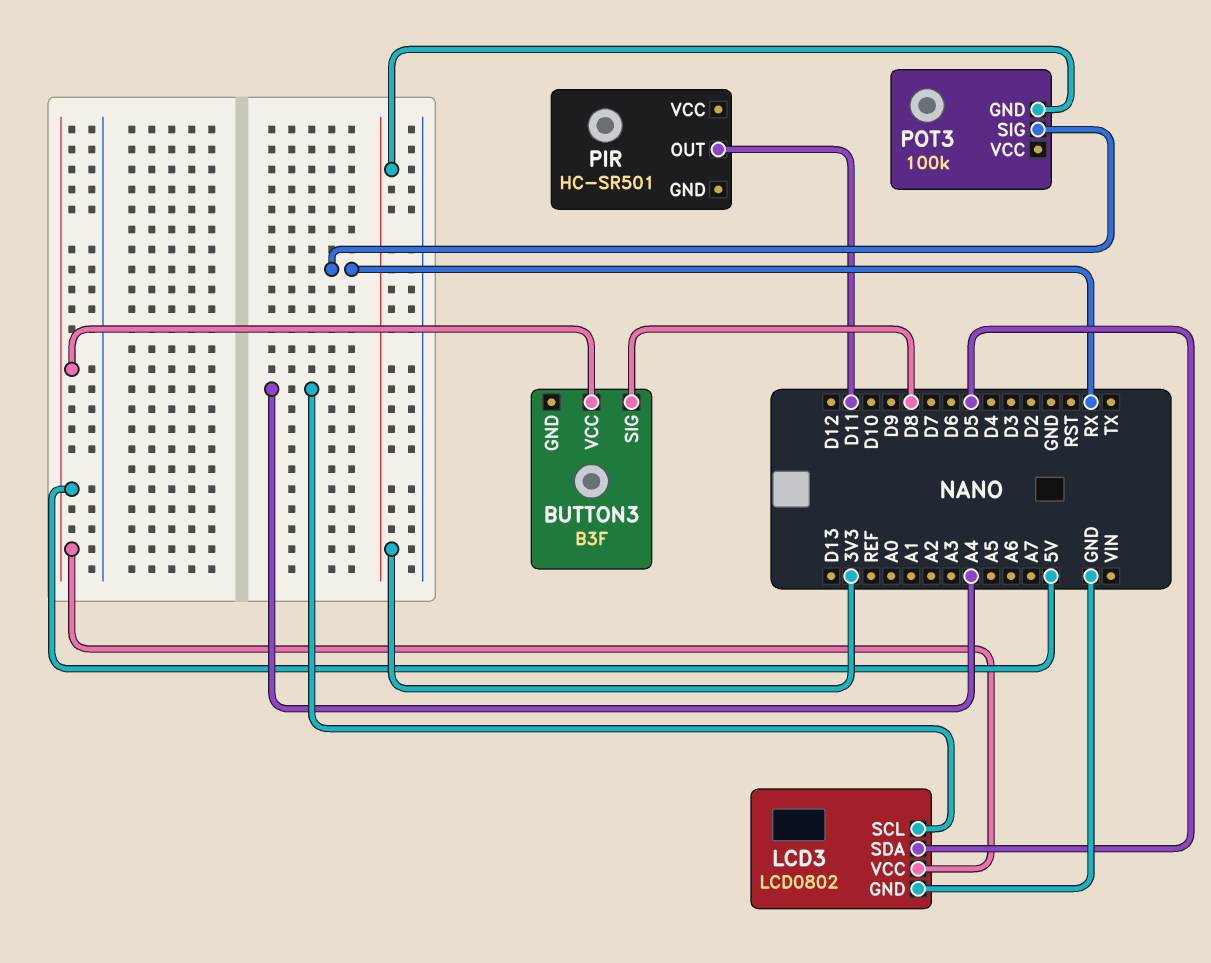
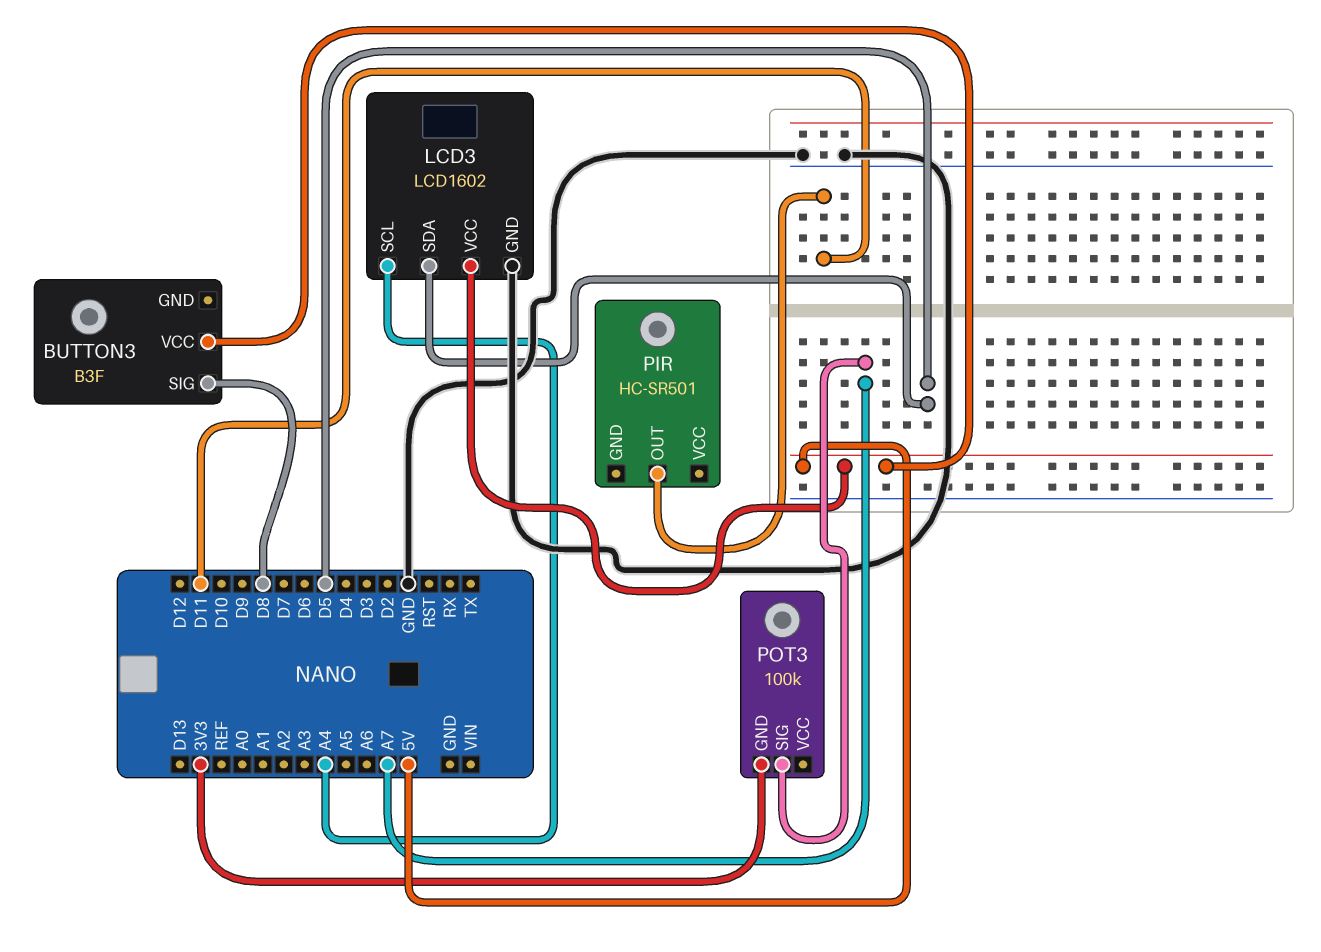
LCD3: LCD0802 -> LCD1602
POT3 pin SIG: RX -> A7

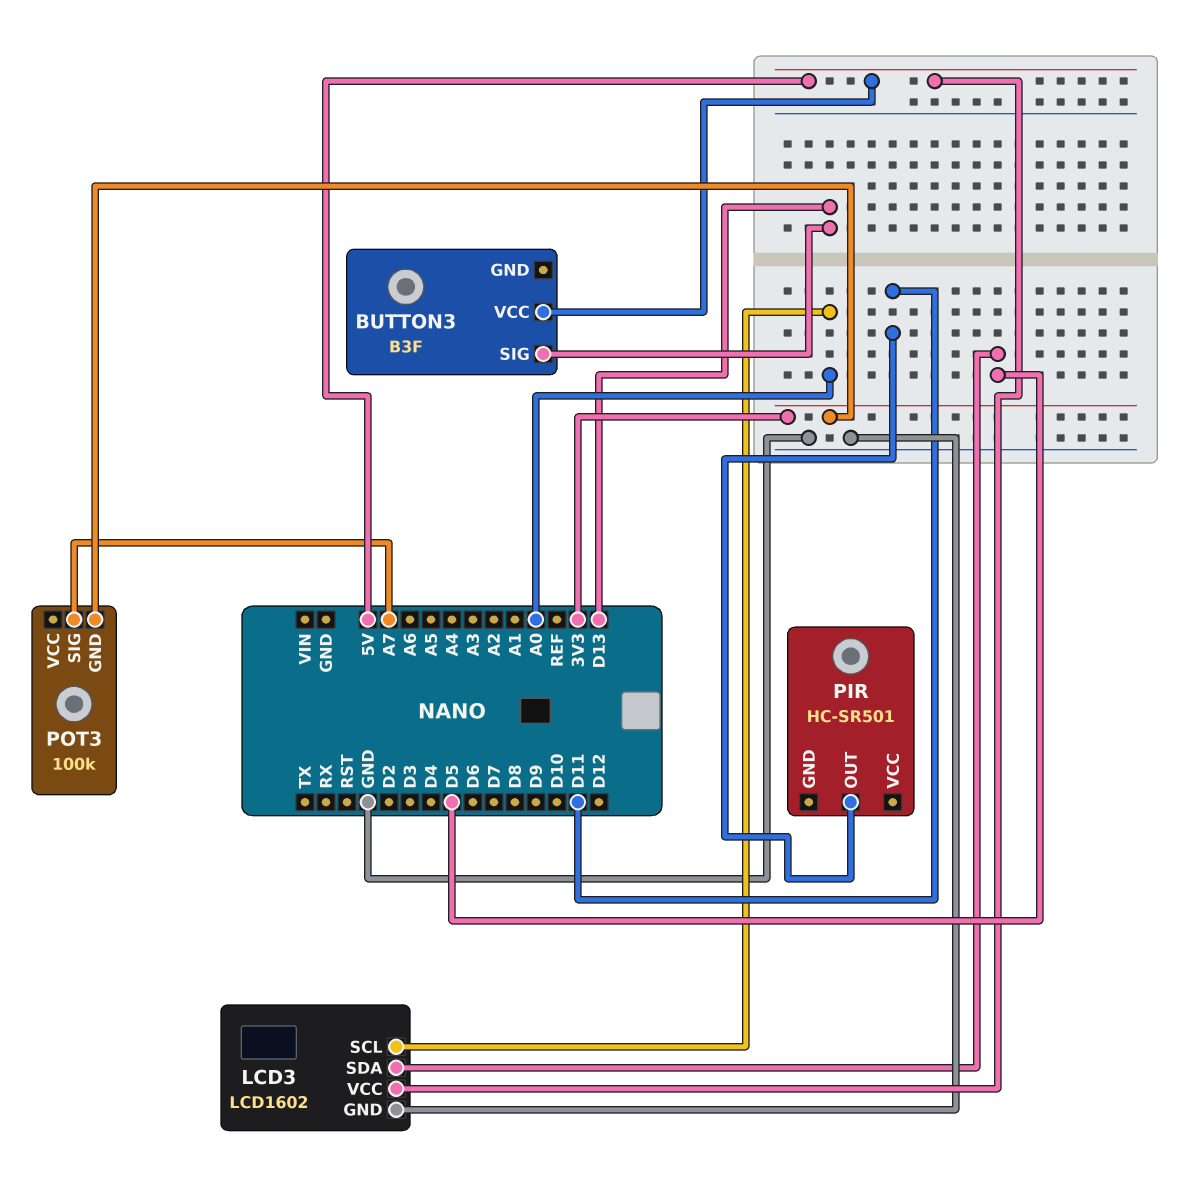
BUTTON3 pin SIG: D8 -> D13
LCD3 pin SCL: A4 -> A0

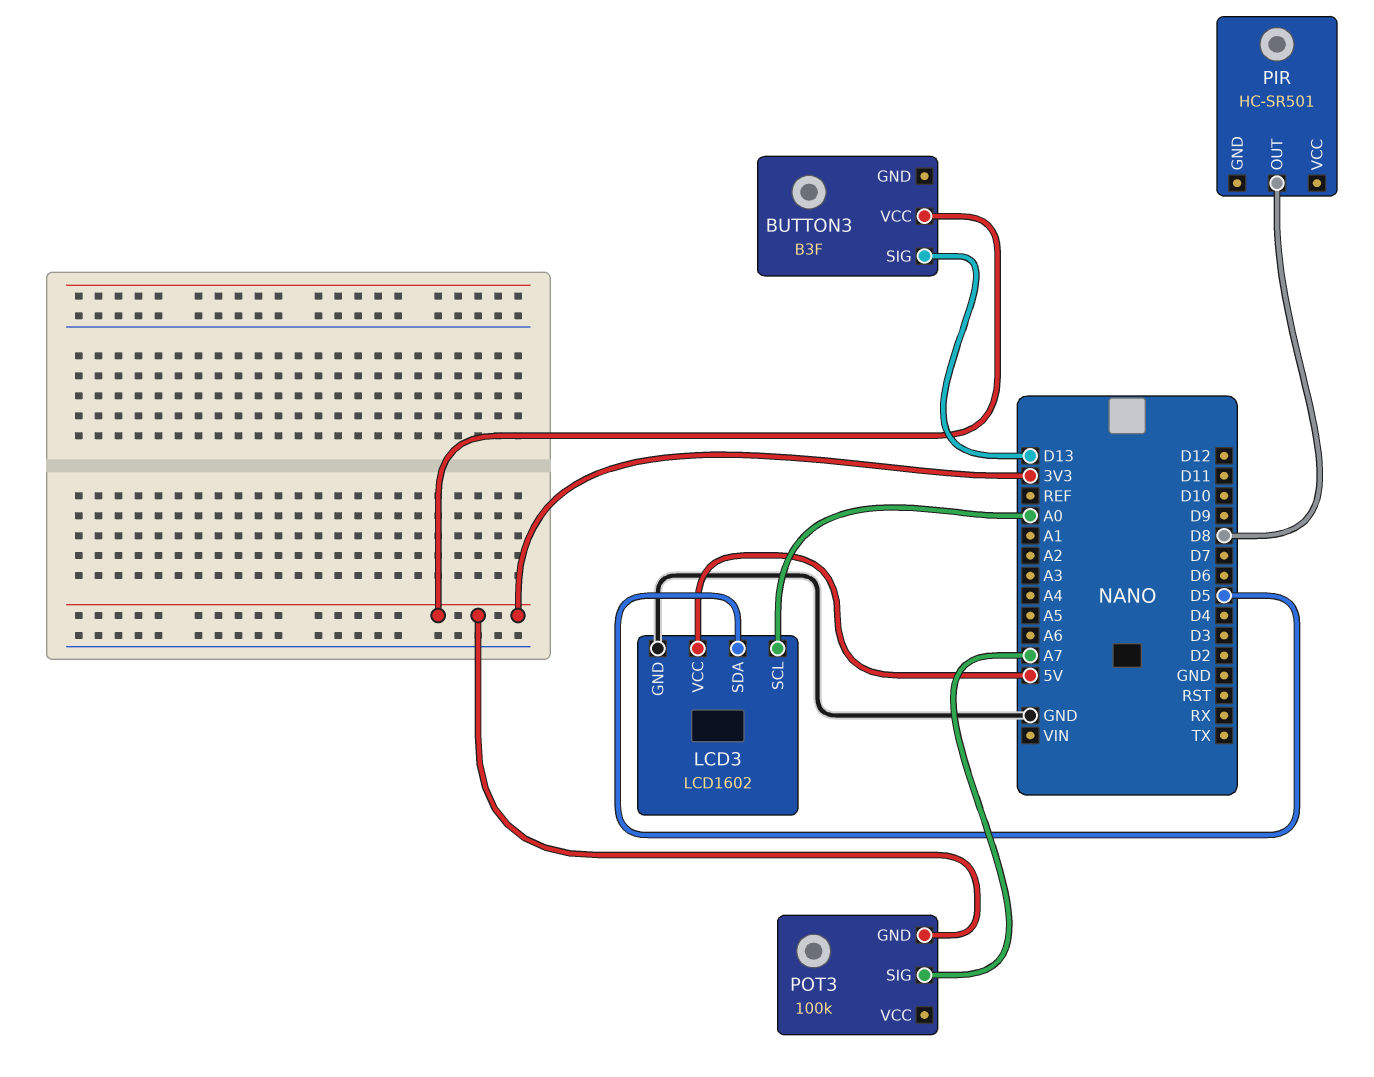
BUTTON3 pin VCC: 5V -> 3V3
PIR pin OUT: D11 -> D8

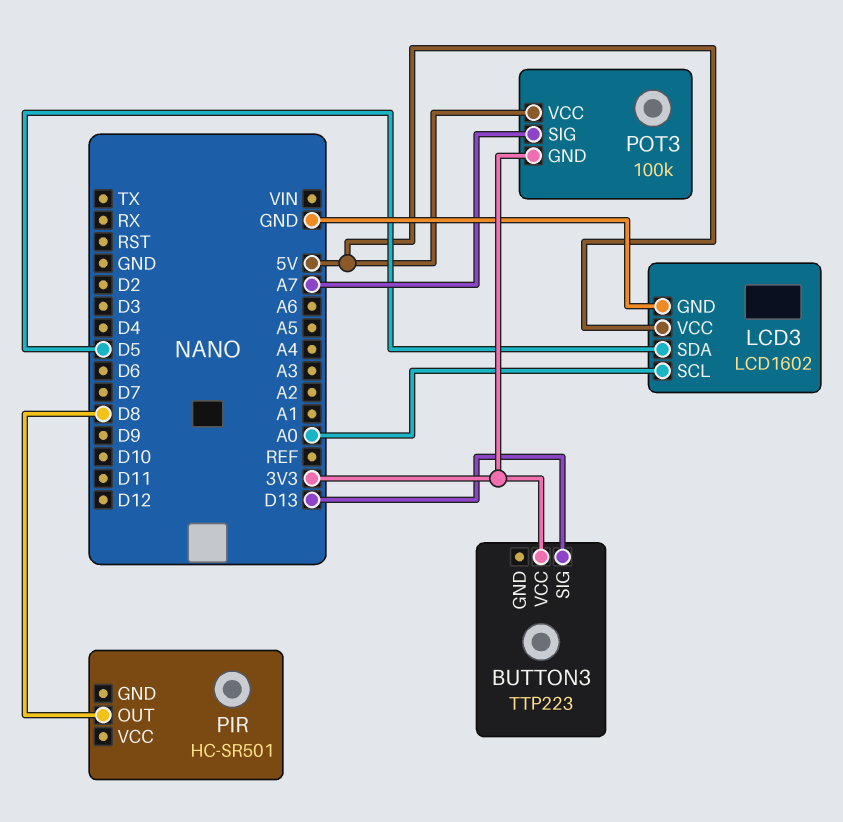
BUTTON3: B3F -> TTP223
POT3 pin VCC: none -> 5V

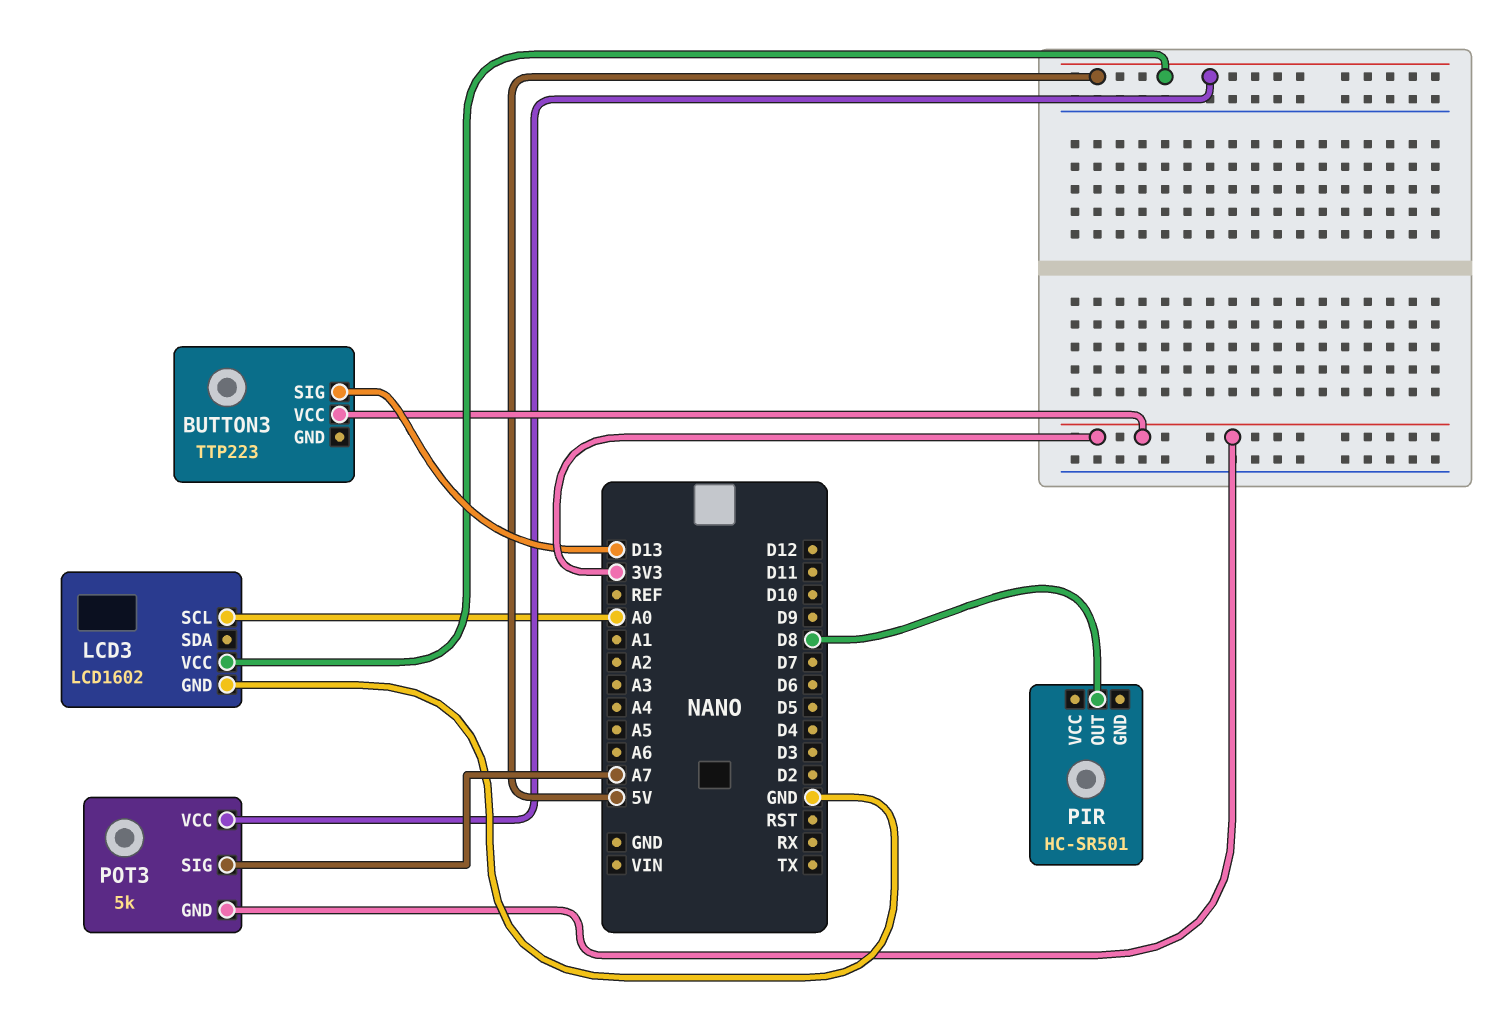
LCD3 pin SDA: D5 -> none
POT3: 100k -> 5k

